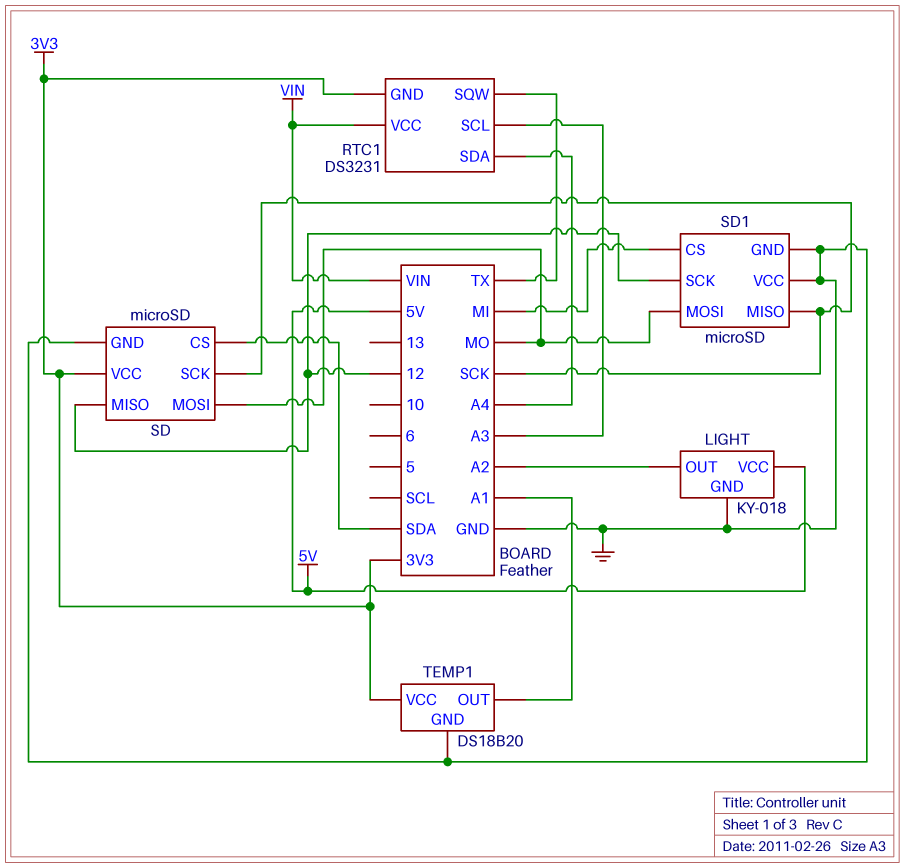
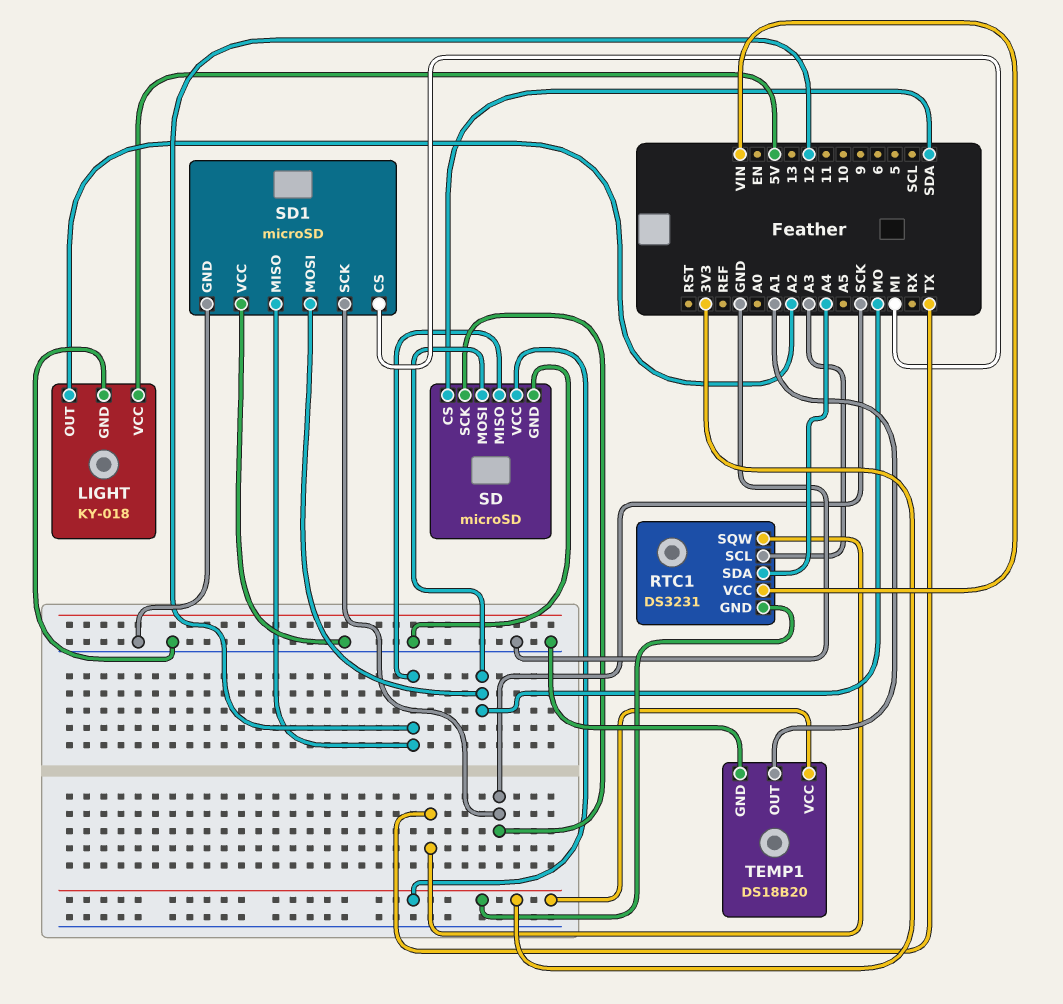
SD1 pin MISO: SCK -> 12
SD1 pin SCK: 12 -> SCK

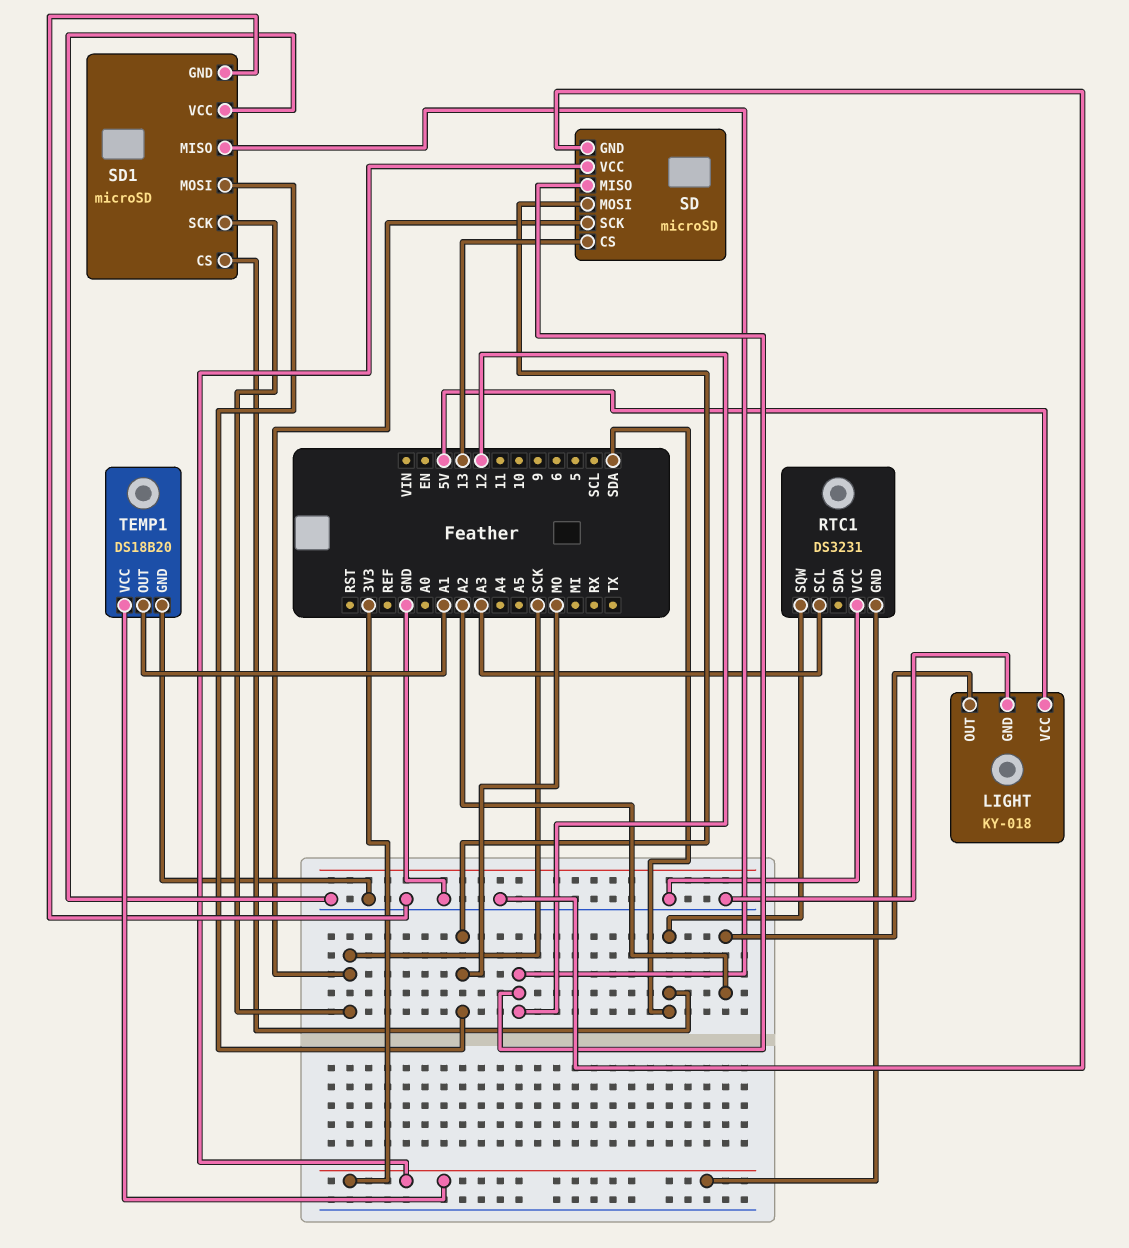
RTC1 pin SDA: A4 -> none
RTC1 pin SQW: TX -> SDA
RTC1 pin VCC: VIN -> GND
SD pin CS: SDA -> 13
SD1 pin CS: MI -> SDA

